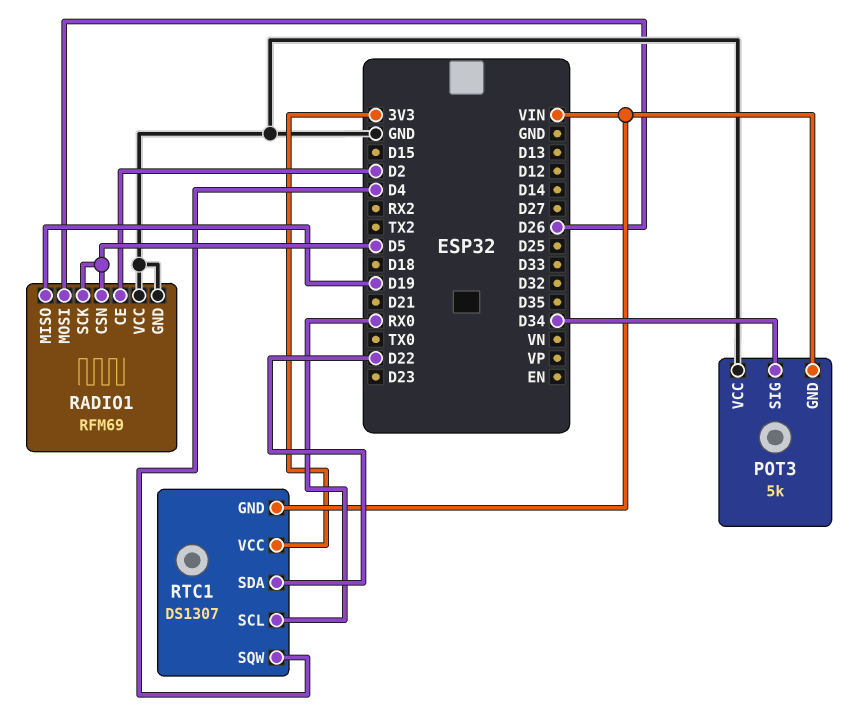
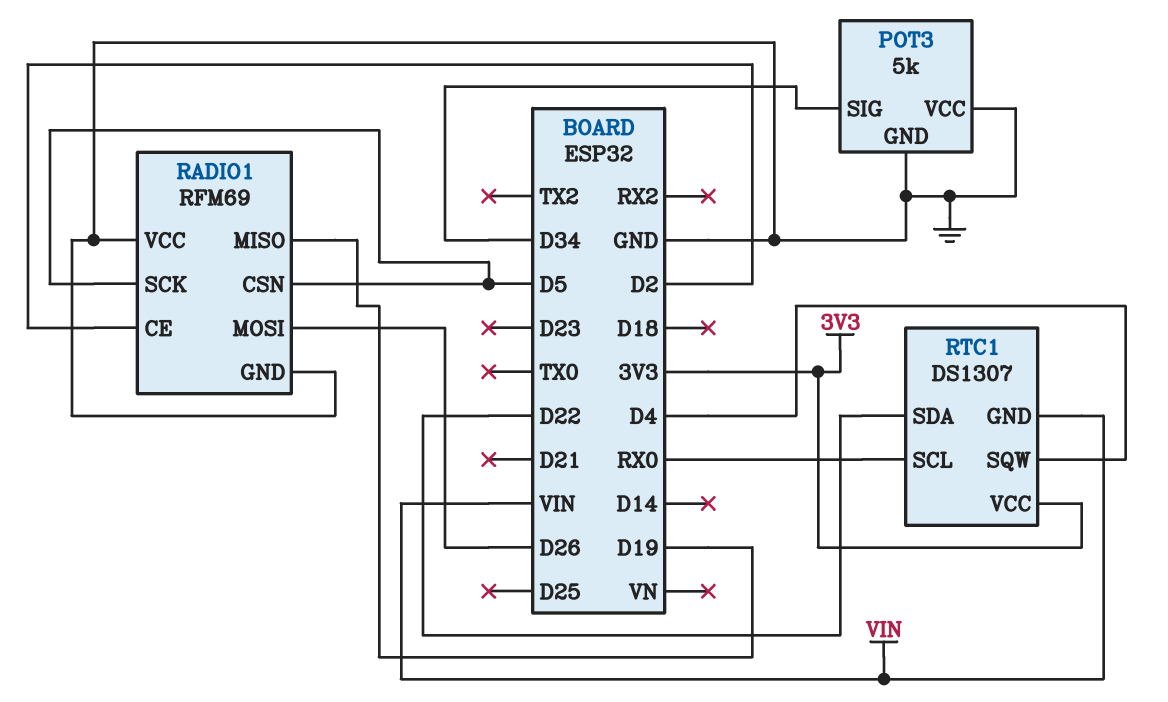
POT3 pin GND: VIN -> GND

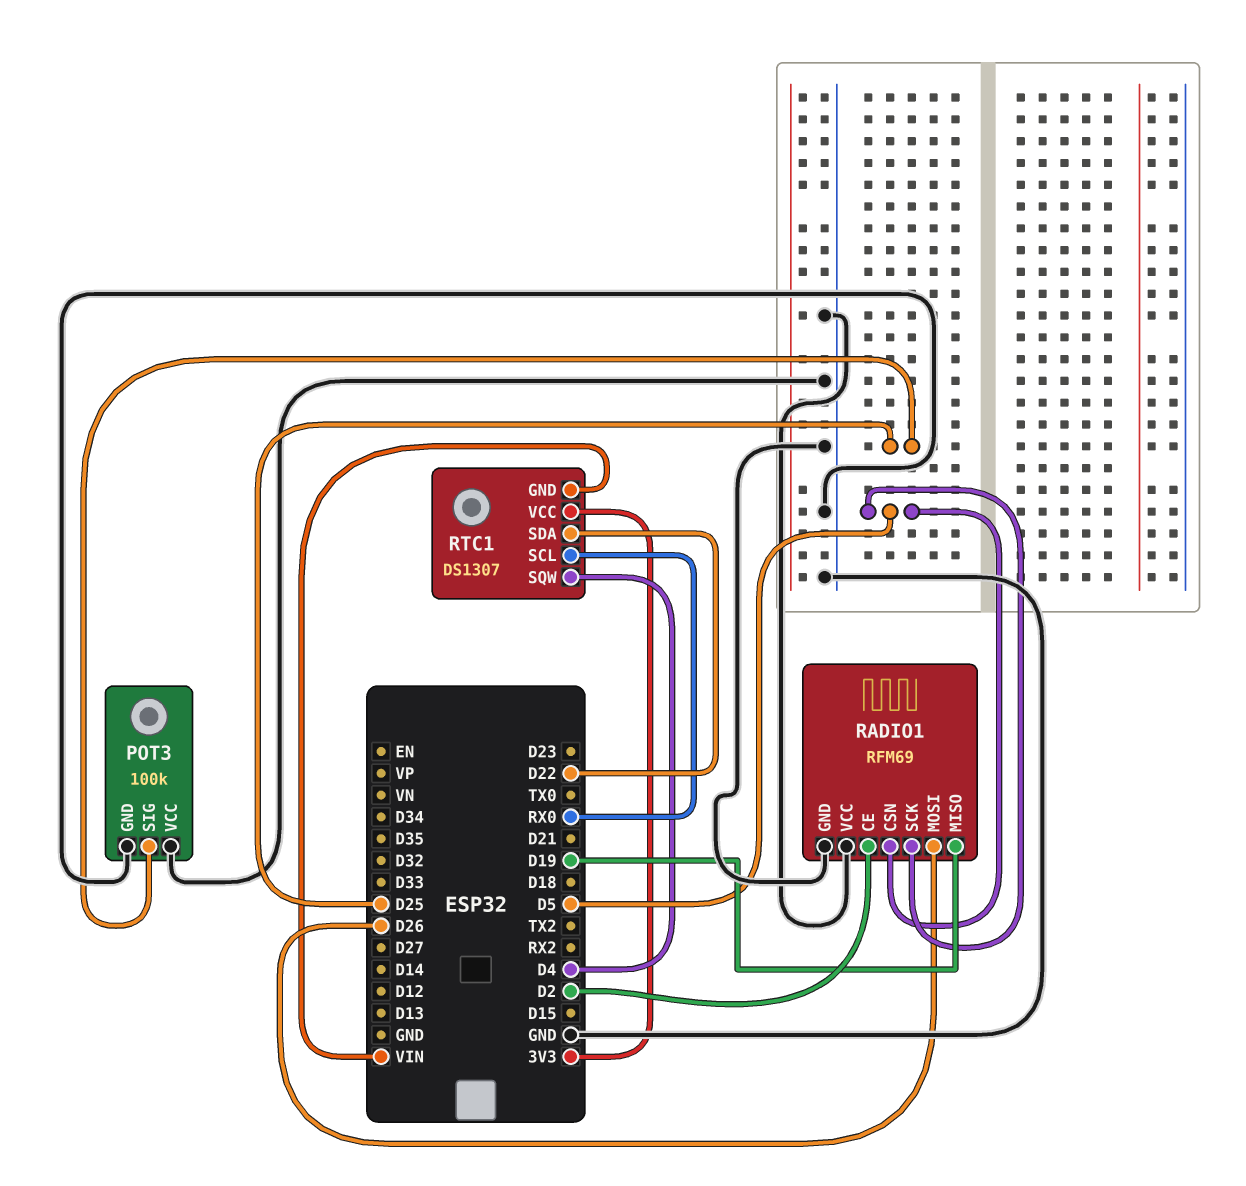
POT3: 5k -> 100k
POT3 pin SIG: D34 -> D25

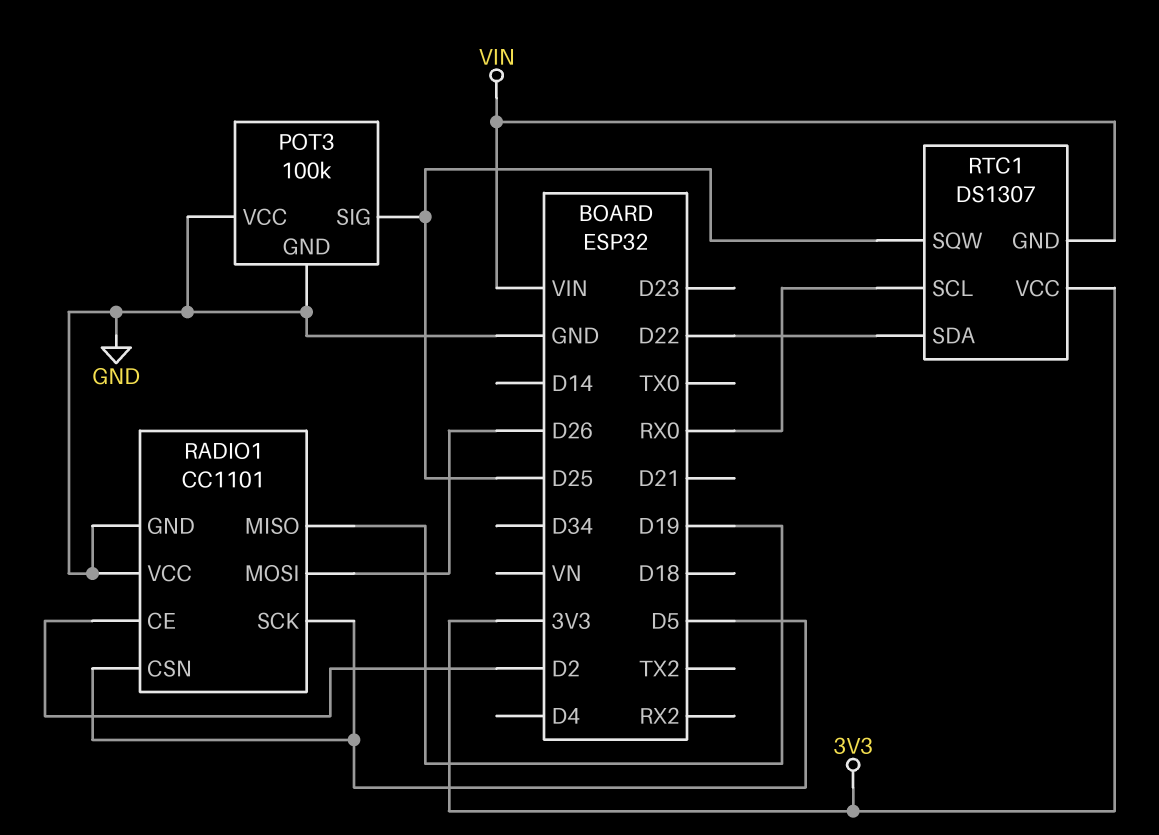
RADIO1: RFM69 -> CC1101
RTC1 pin SQW: D4 -> D25

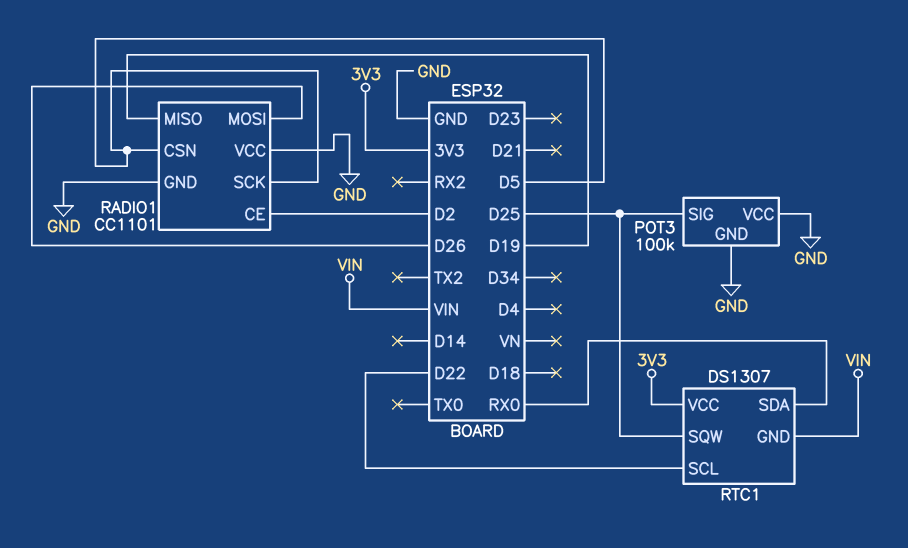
RTC1 pin SCL: RX0 -> D22
RTC1 pin SDA: D22 -> RX0

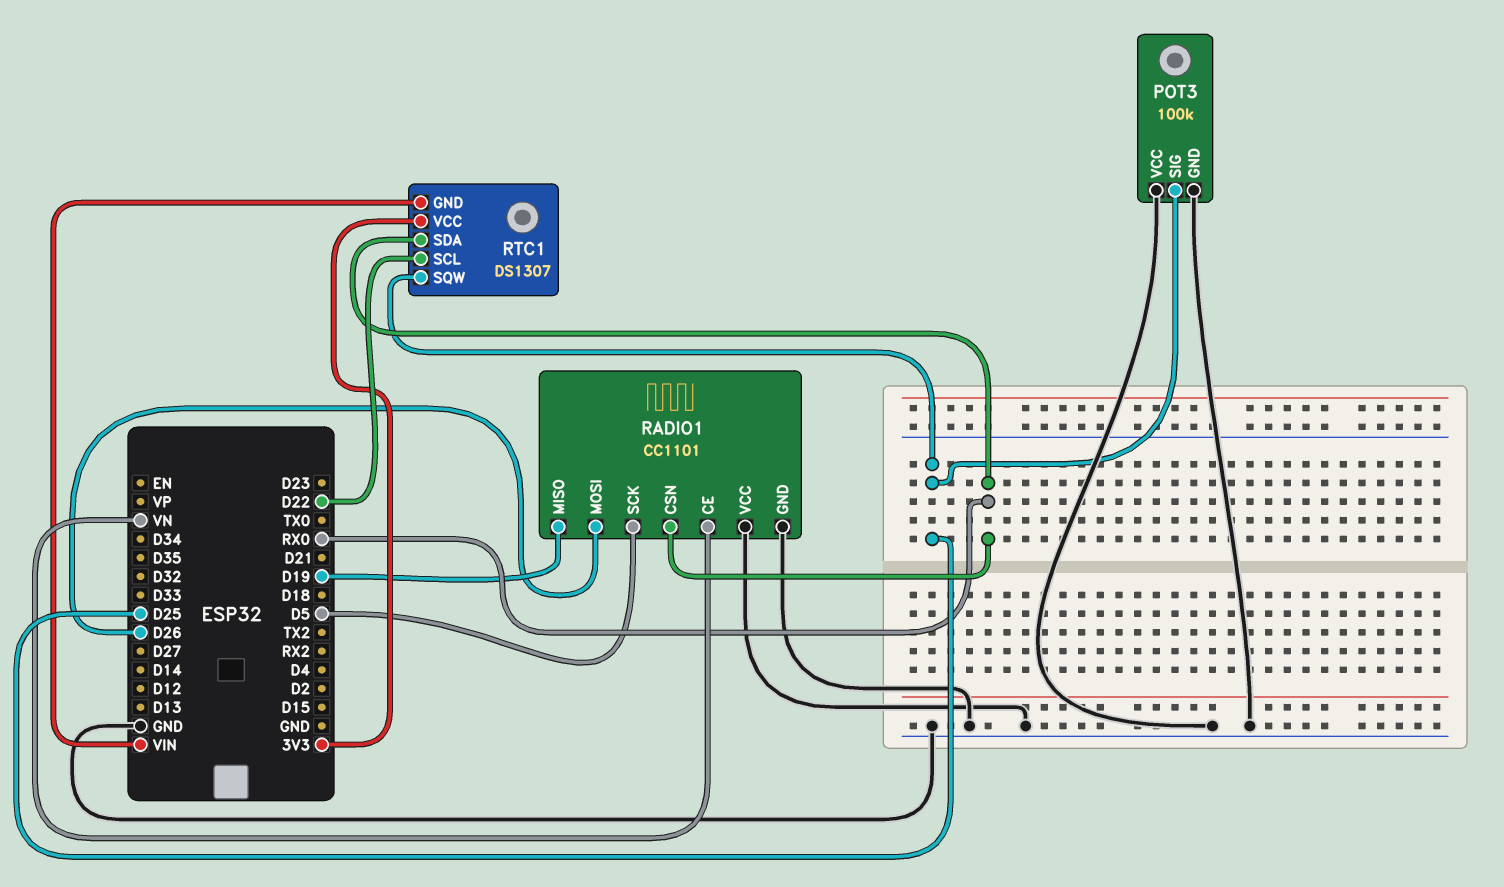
RADIO1 pin CE: D2 -> VN
RADIO1 pin CSN: D5 -> RX0

